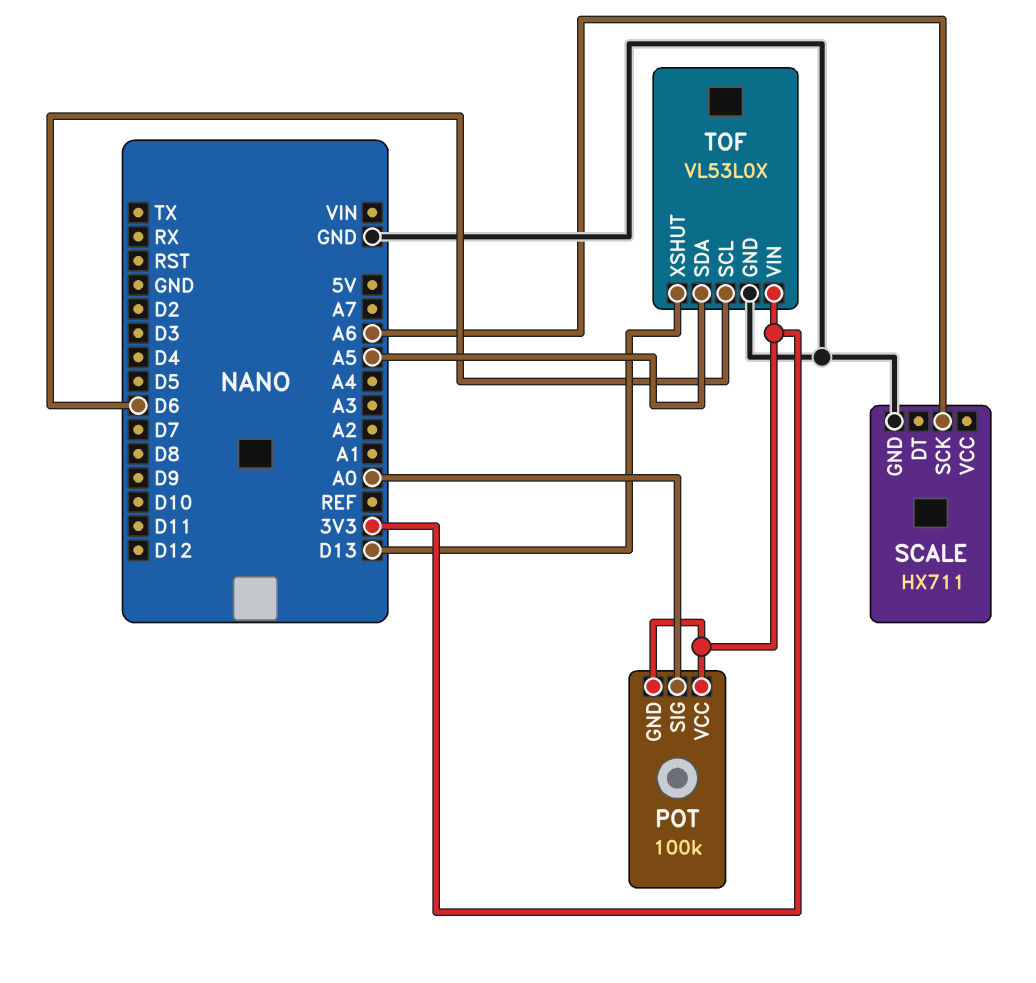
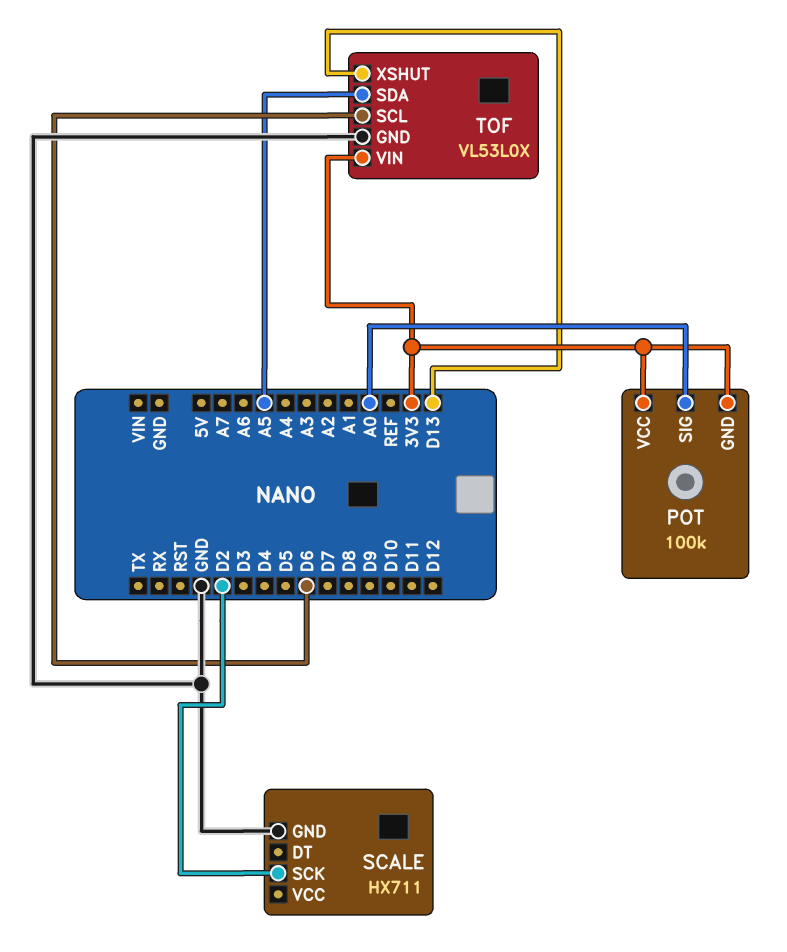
SCALE pin SCK: A6 -> D2

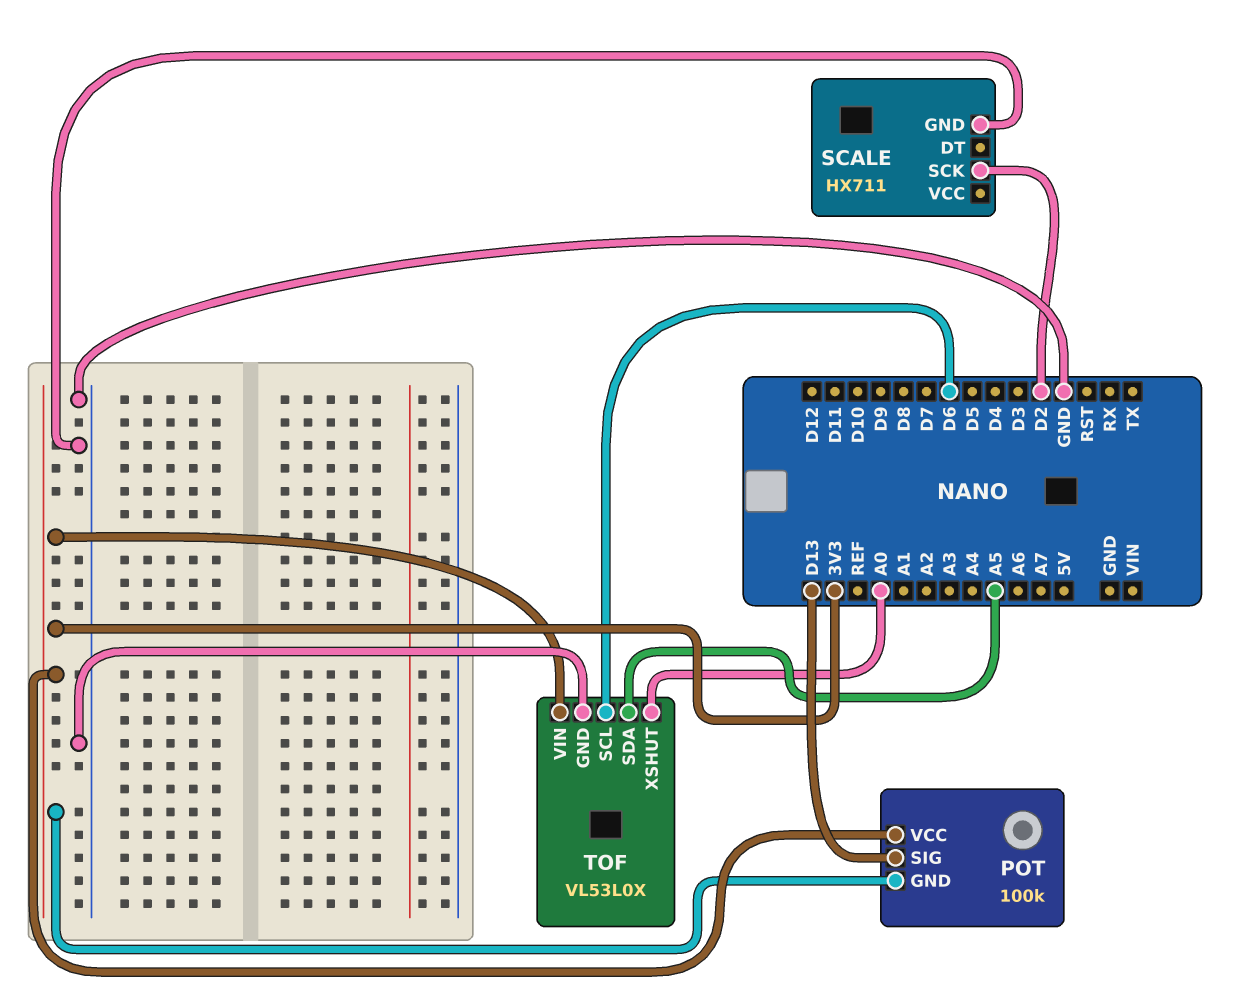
POT pin SIG: A0 -> D13
TOF pin XSHUT: D13 -> A0

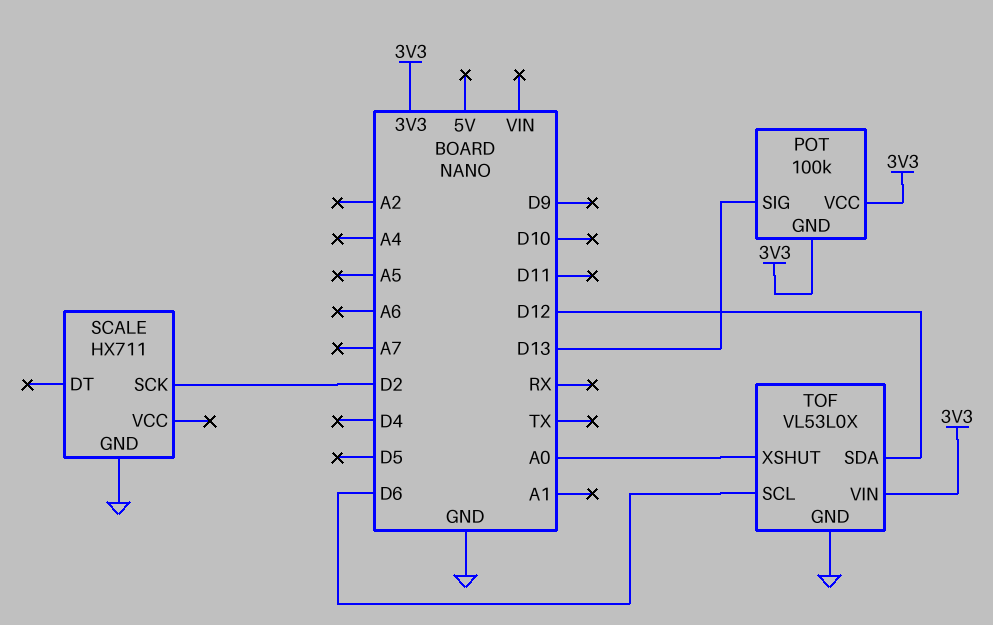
TOF pin SDA: A5 -> D12

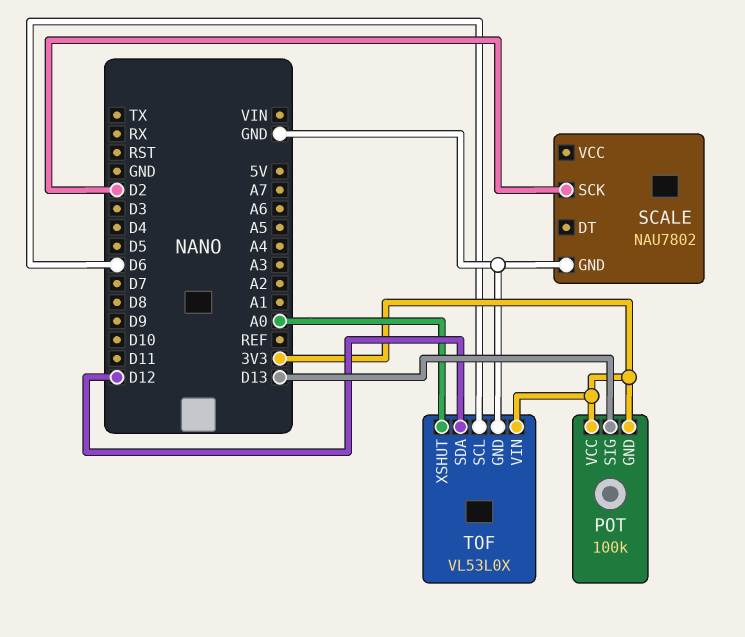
SCALE: HX711 -> NAU7802

